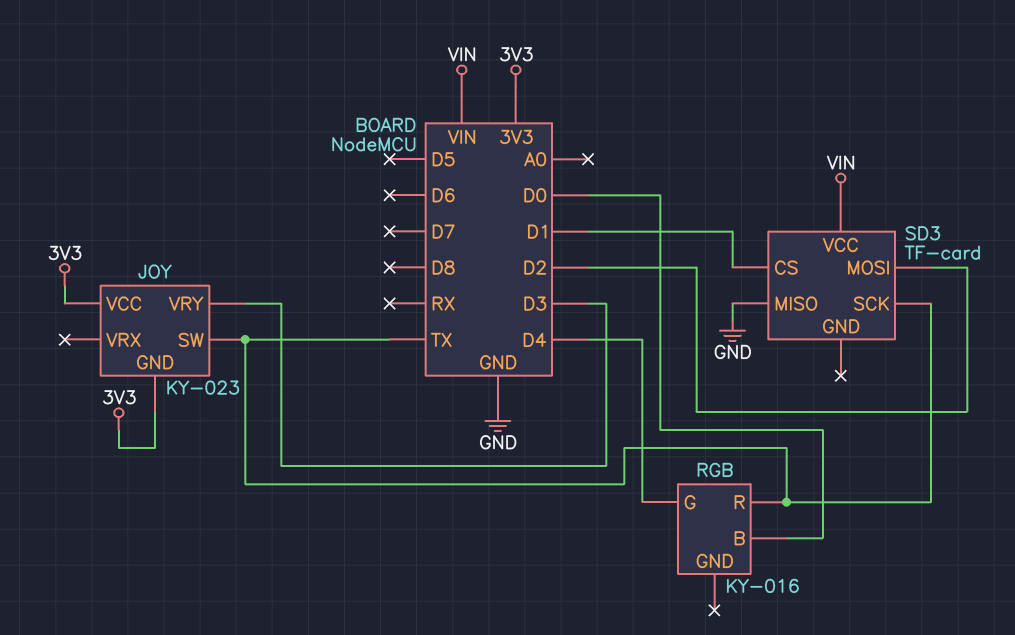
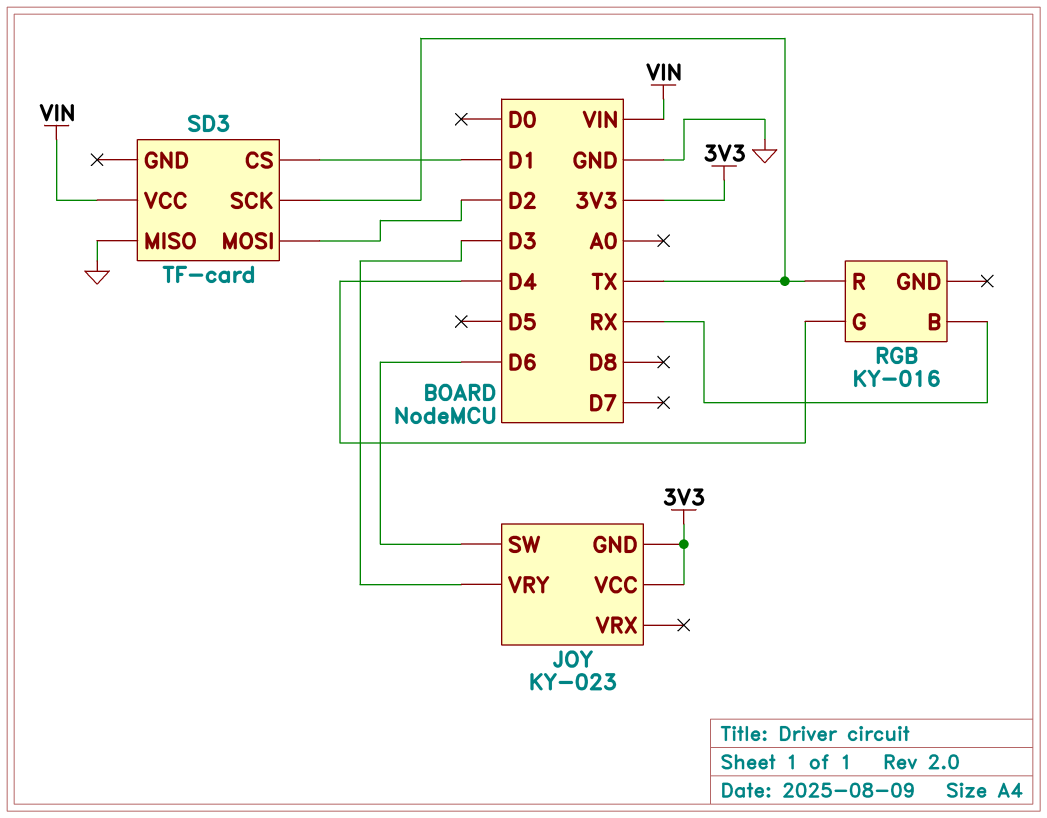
JOY pin SW: TX -> D6
RGB pin B: D0 -> RX

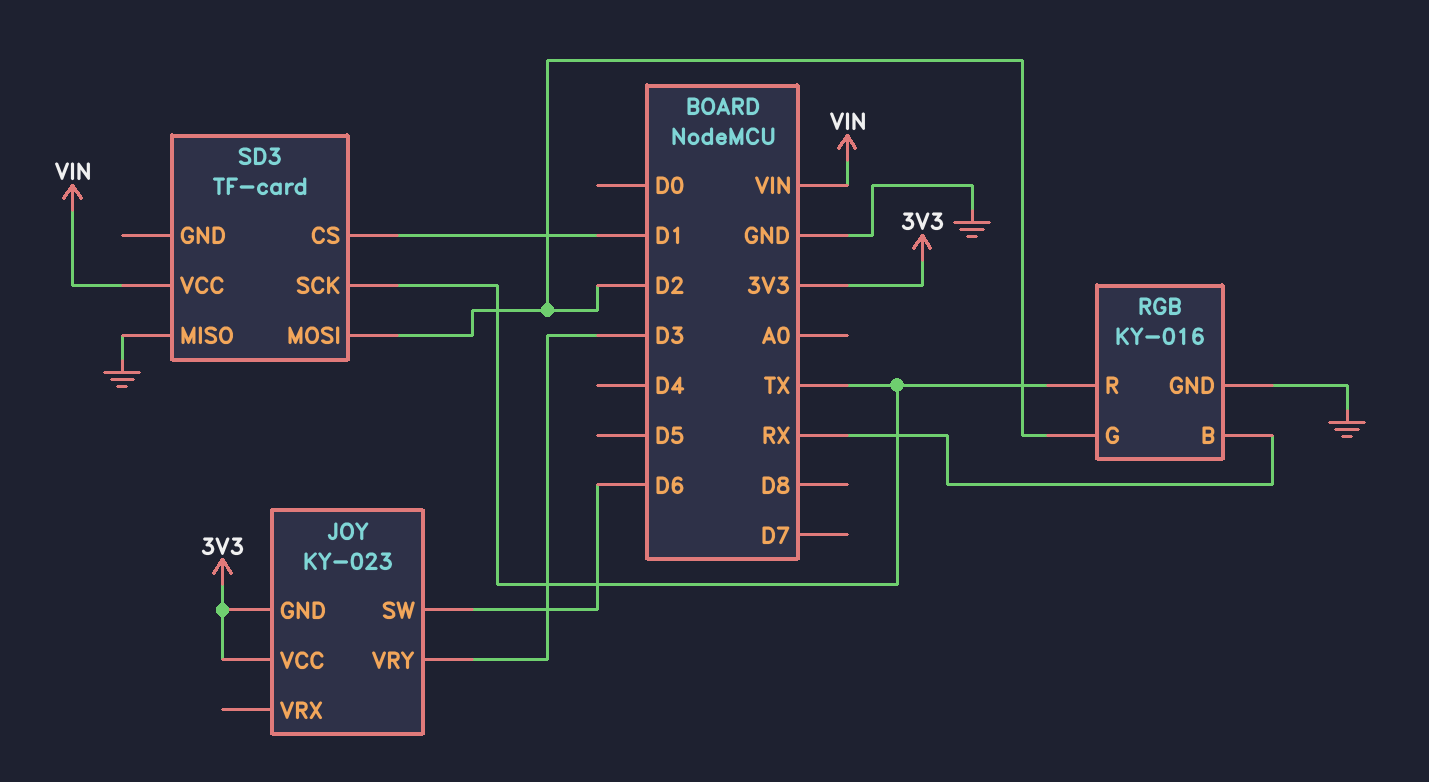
RGB pin G: D4 -> D2
RGB pin GND: none -> GND

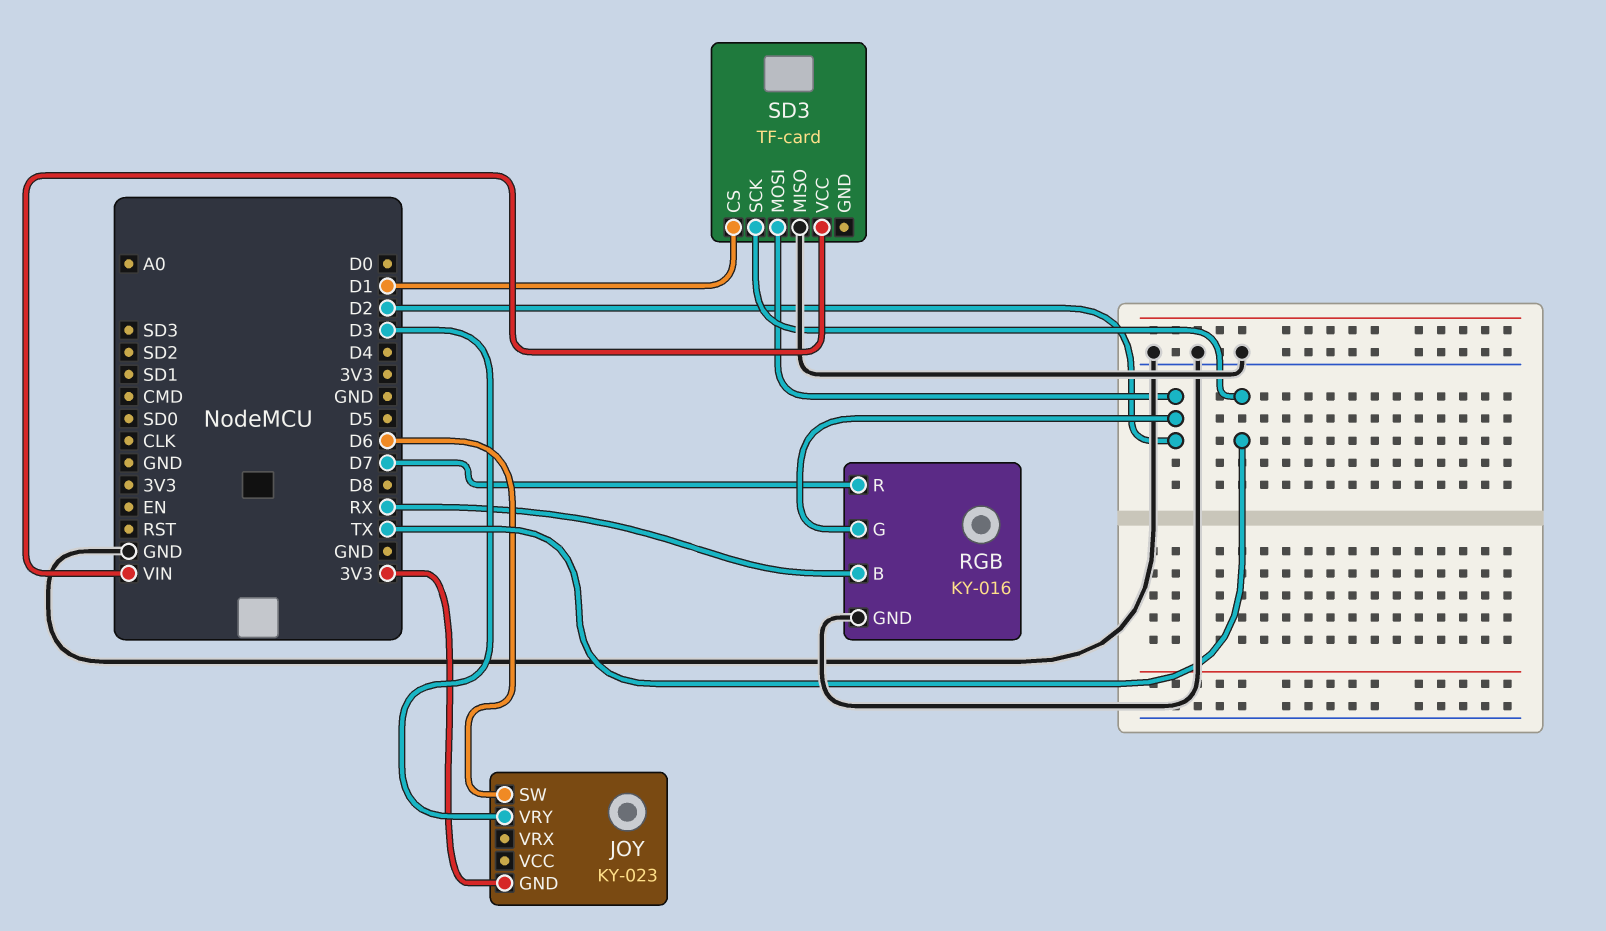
JOY pin VCC: 3V3 -> none
RGB pin R: TX -> D7

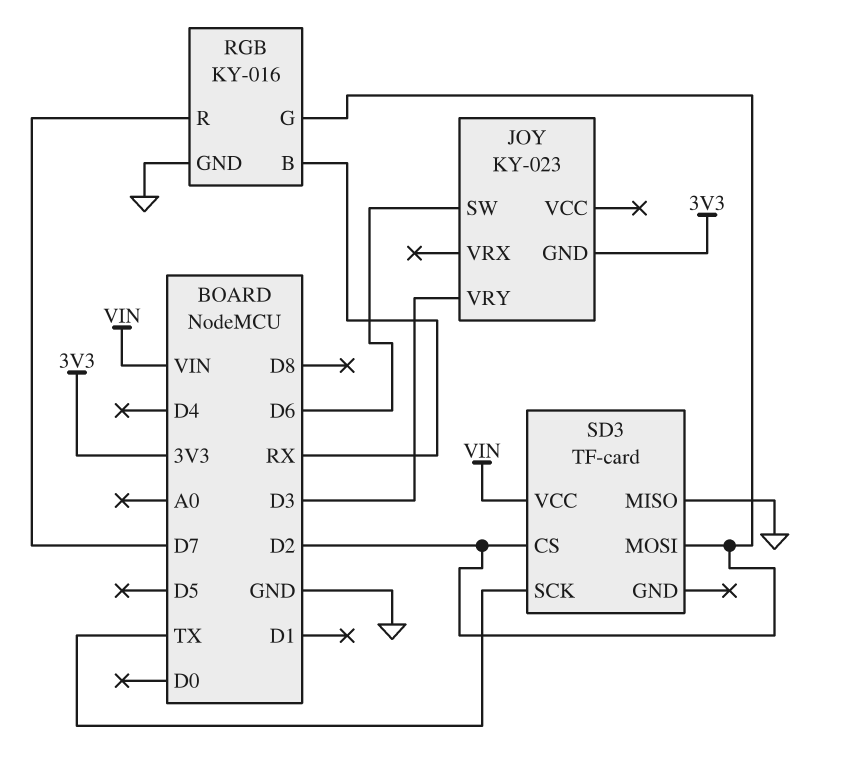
SD3 pin CS: D1 -> D2

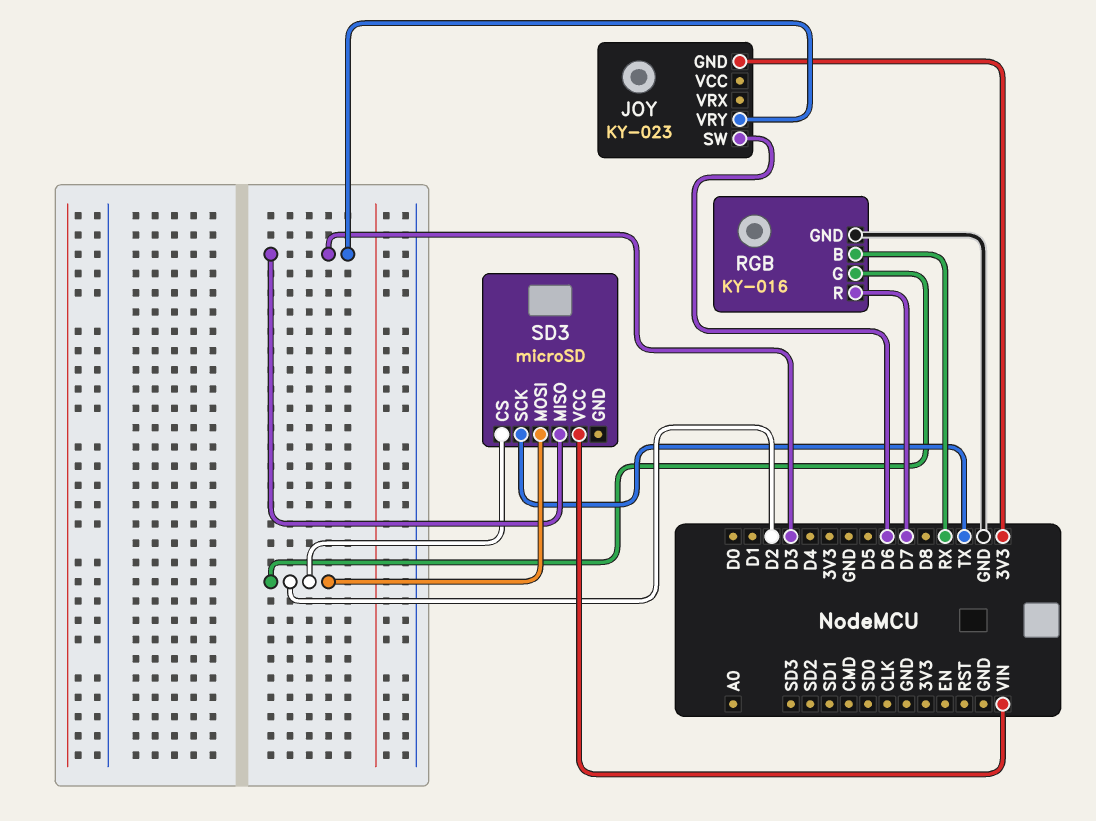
SD3: TF-card -> microSD
SD3 pin MISO: GND -> D3

